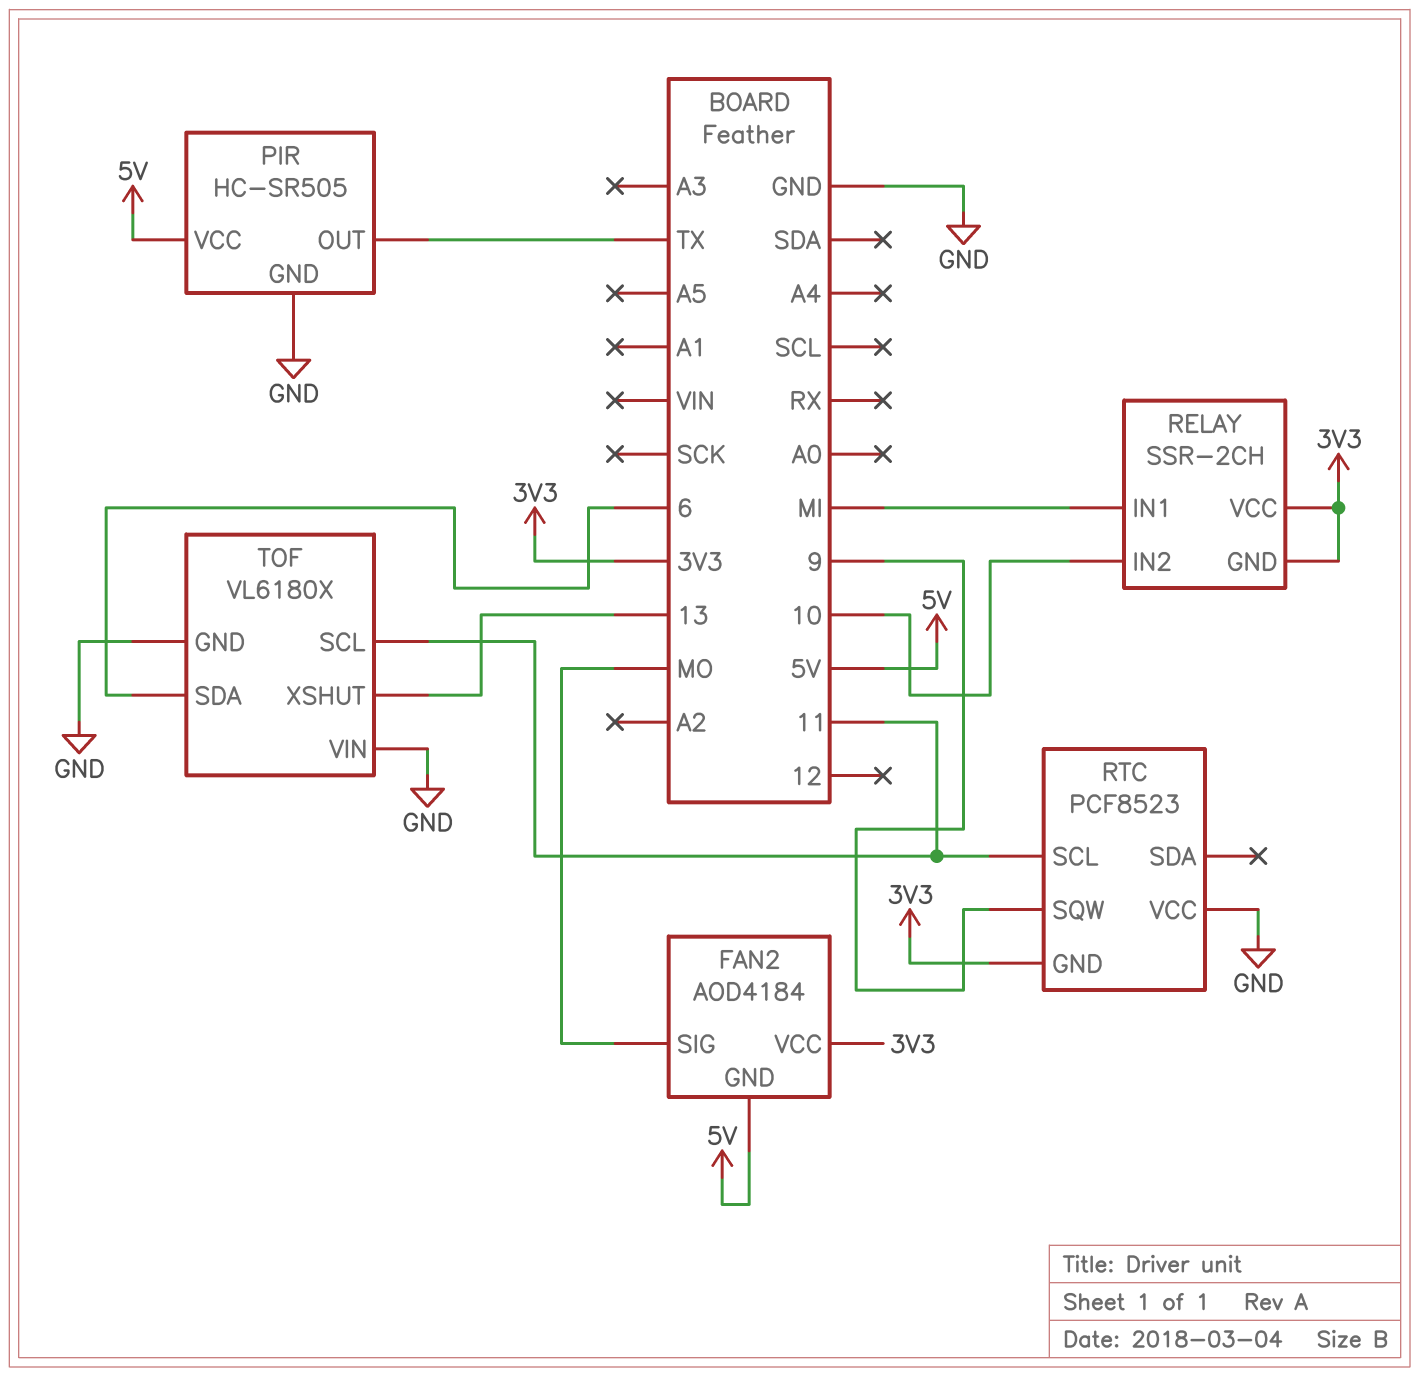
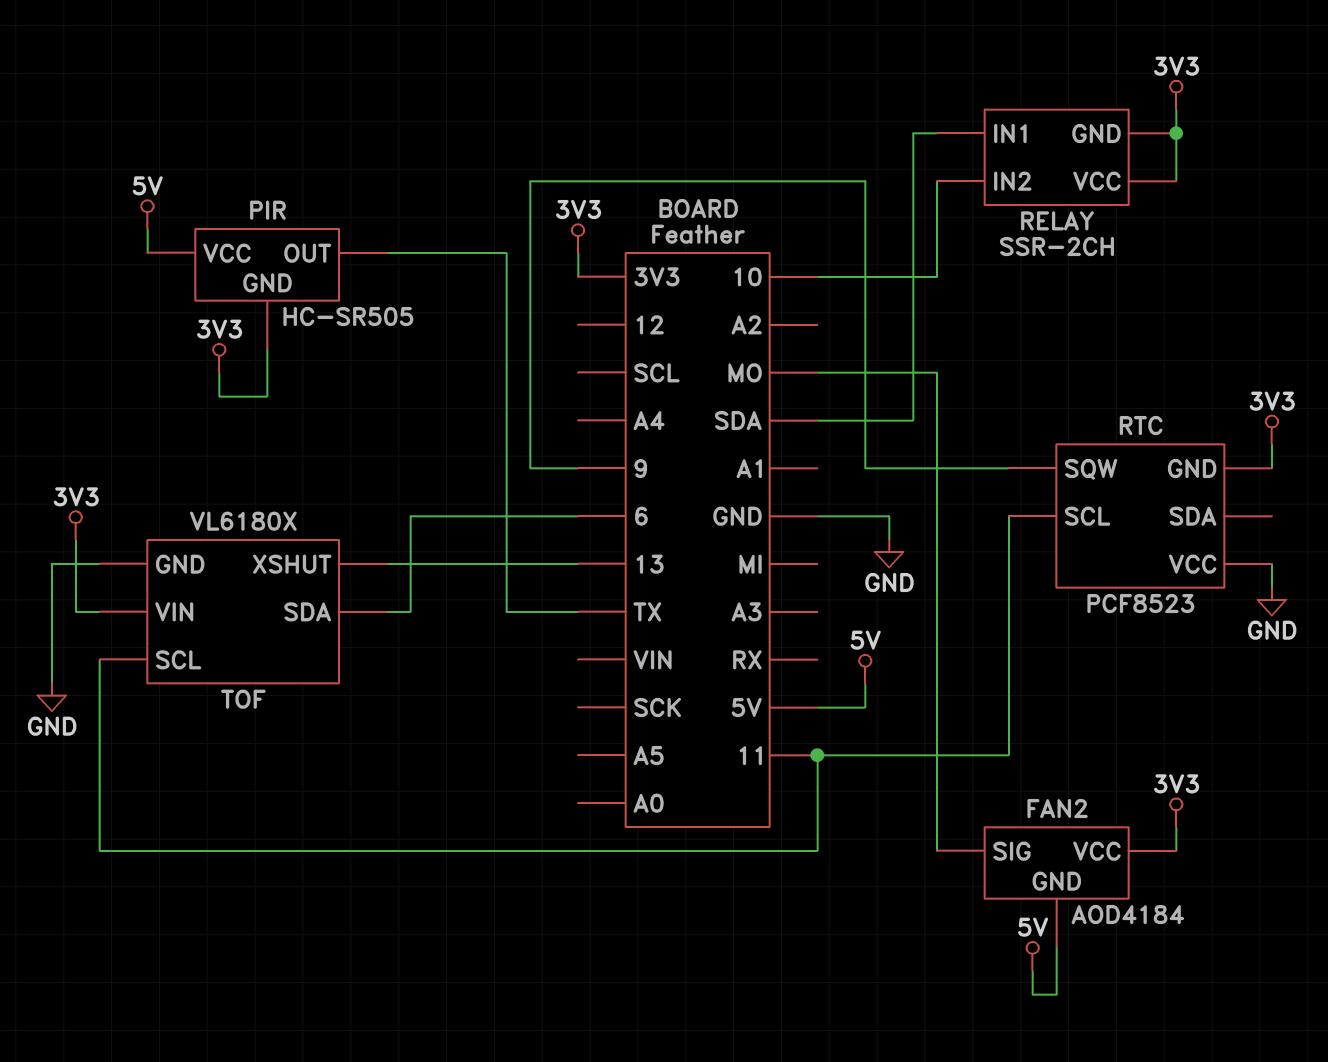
PIR pin GND: GND -> 3V3
RELAY pin IN1: MI -> SDA
TOF pin VIN: GND -> 3V3

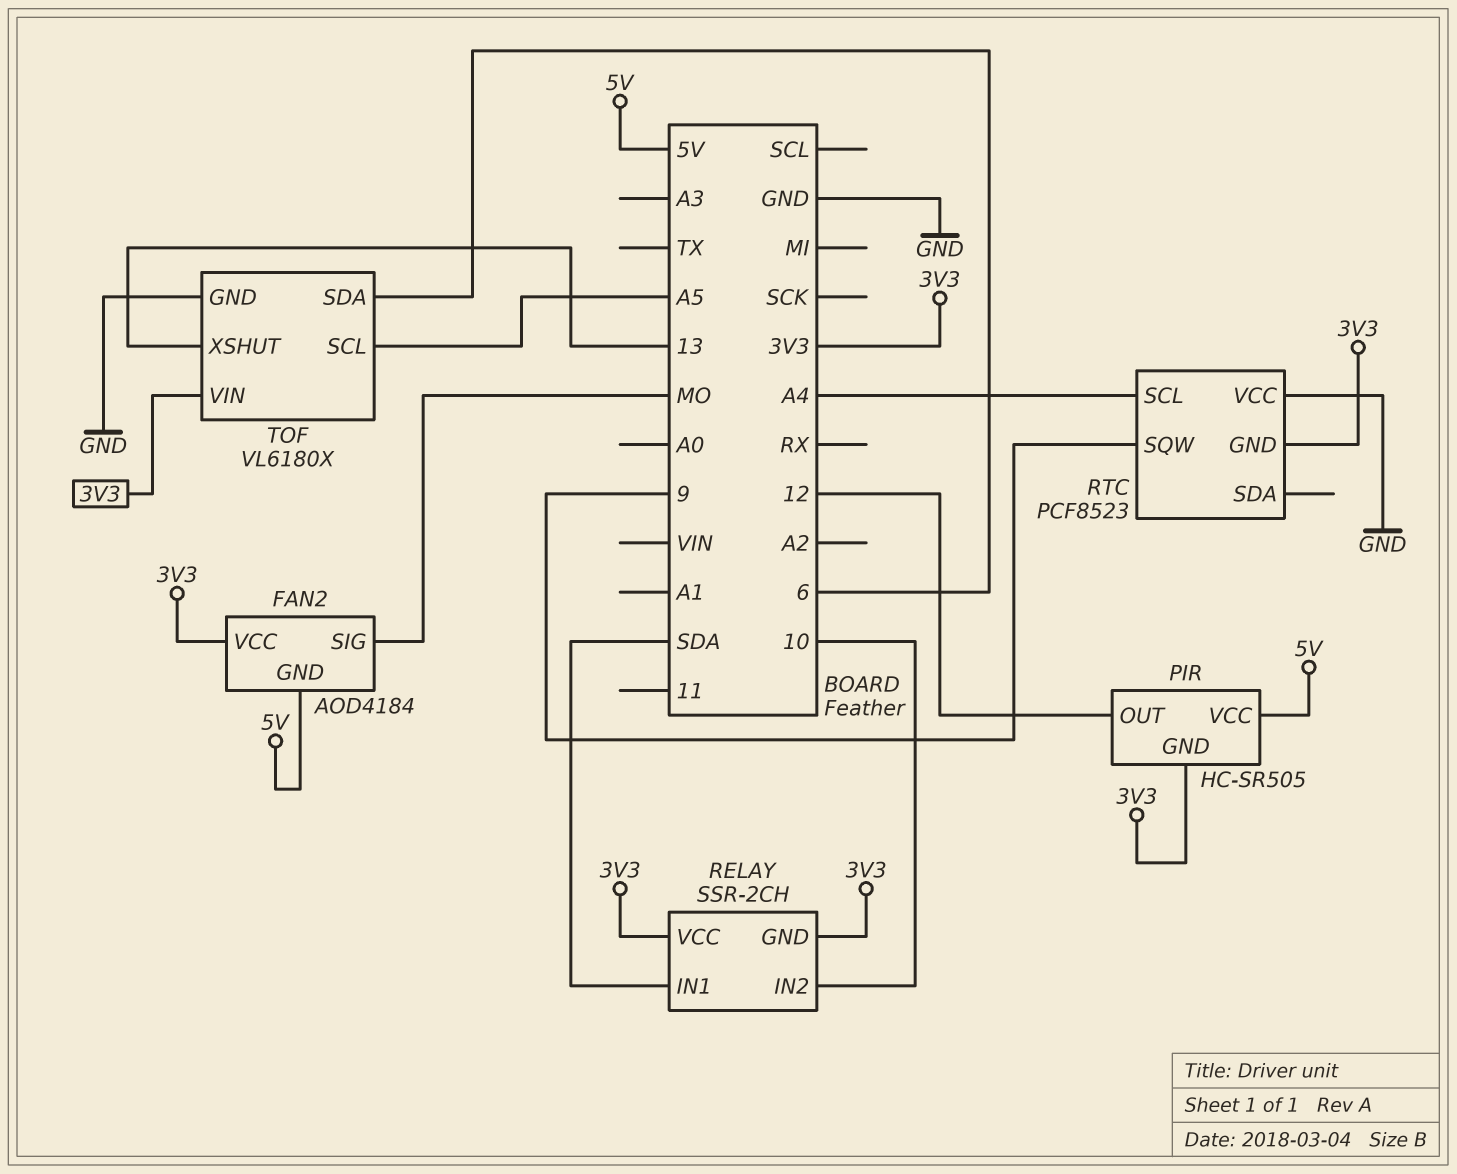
PIR pin OUT: TX -> 12
RTC pin SCL: 11 -> A4
TOF pin SCL: 11 -> A5

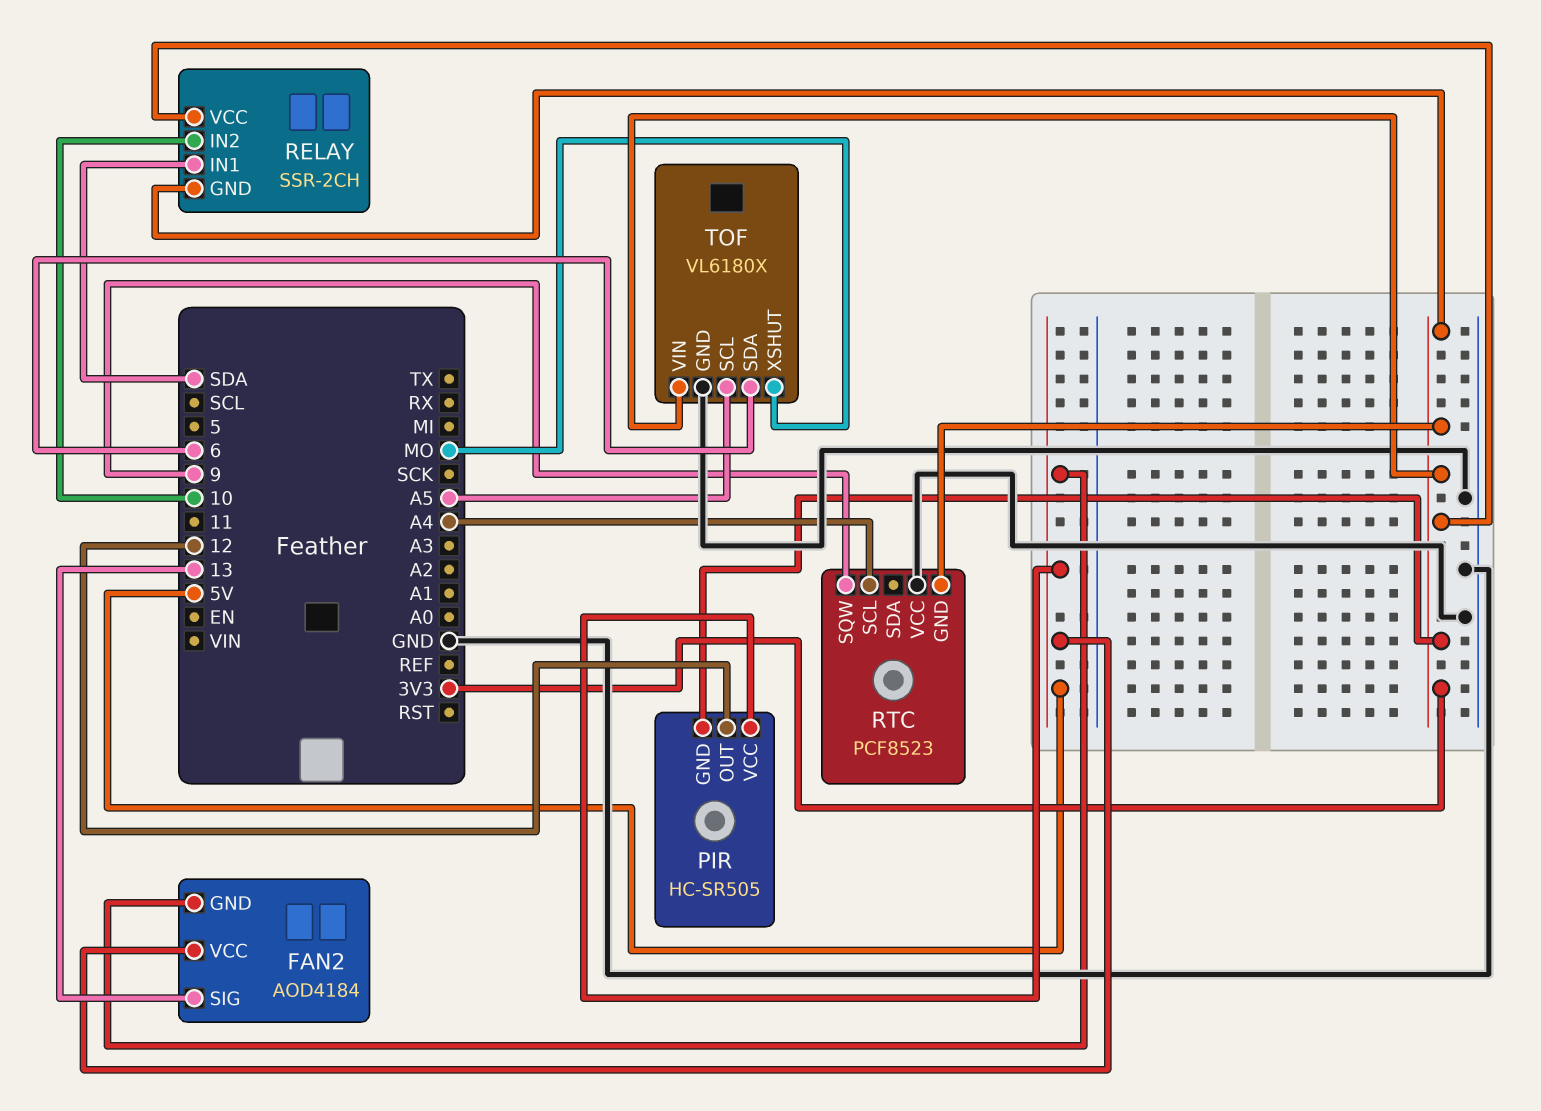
FAN2 pin SIG: MO -> 13
FAN2 pin VCC: 3V3 -> 5V
TOF pin XSHUT: 13 -> MO

